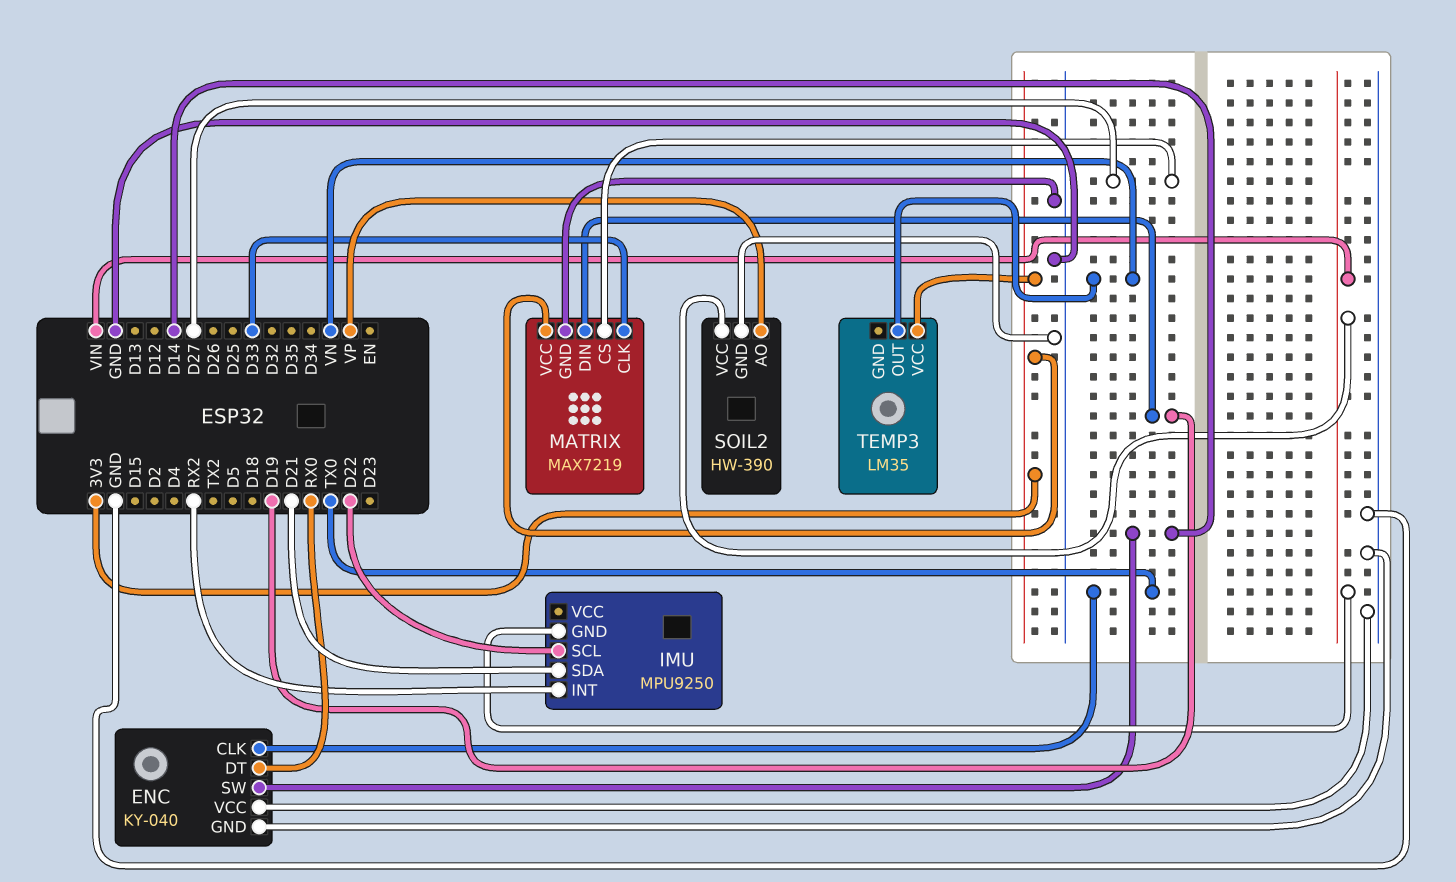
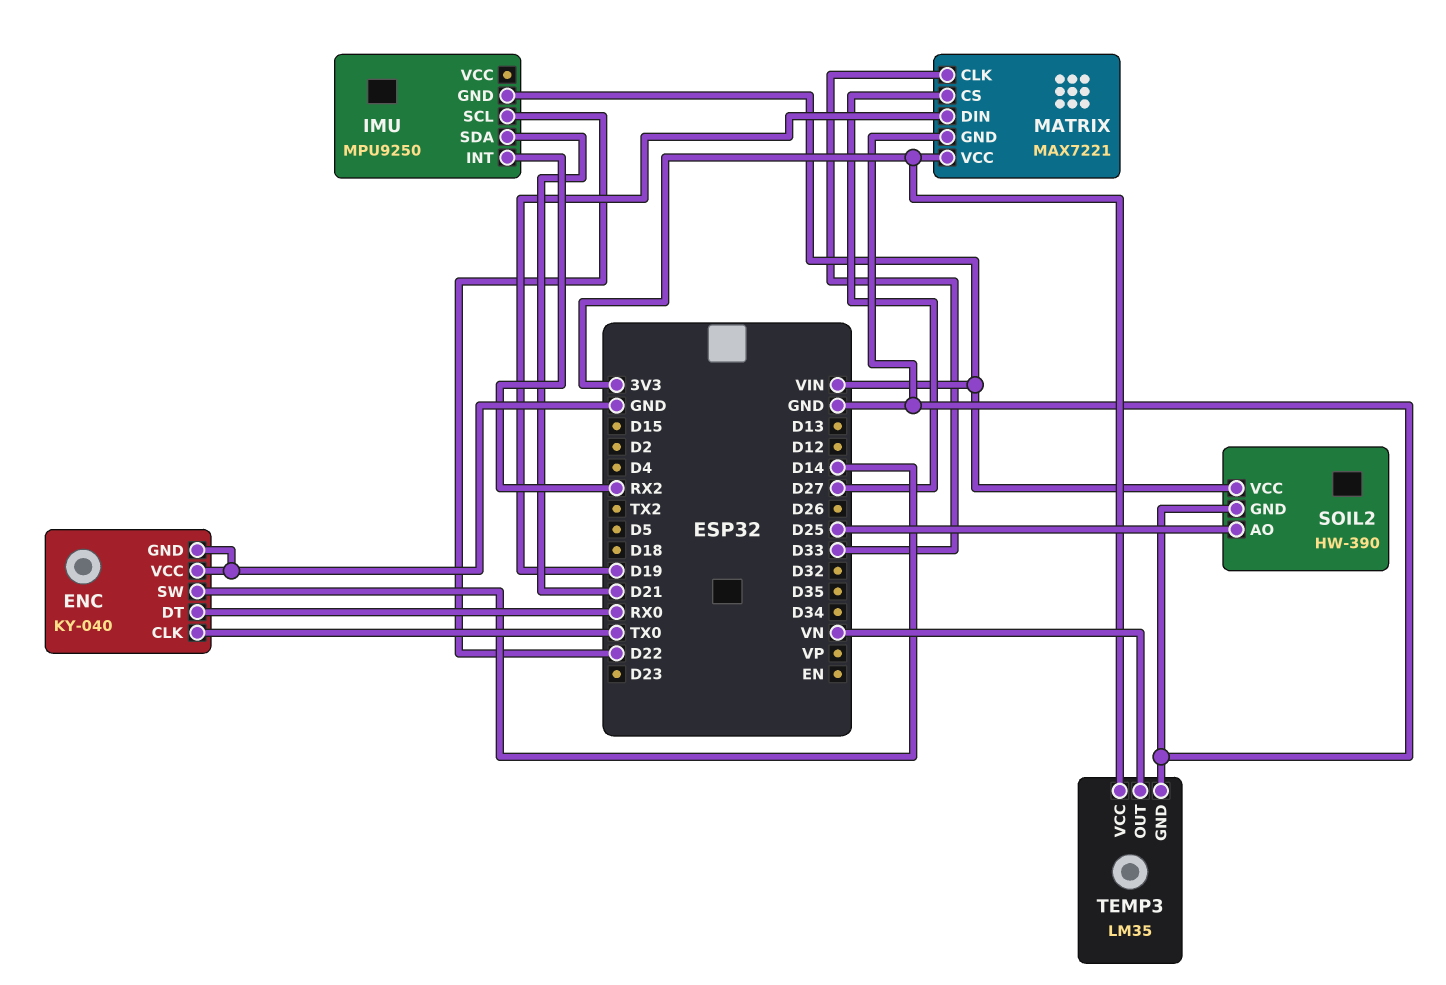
MATRIX: MAX7219 -> MAX7221
SOIL2 pin AO: VP -> D25
TEMP3 pin GND: none -> GND

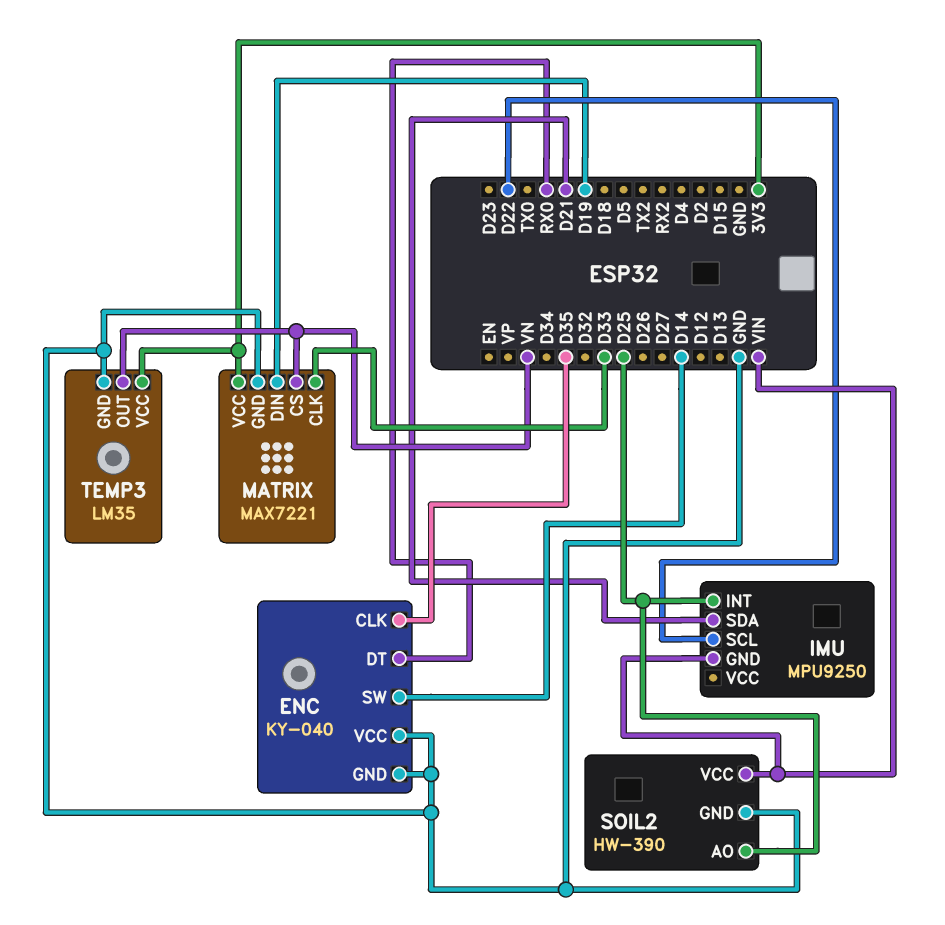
ENC pin CLK: TX0 -> D35
IMU pin INT: RX2 -> D25
MATRIX pin CS: D27 -> VN

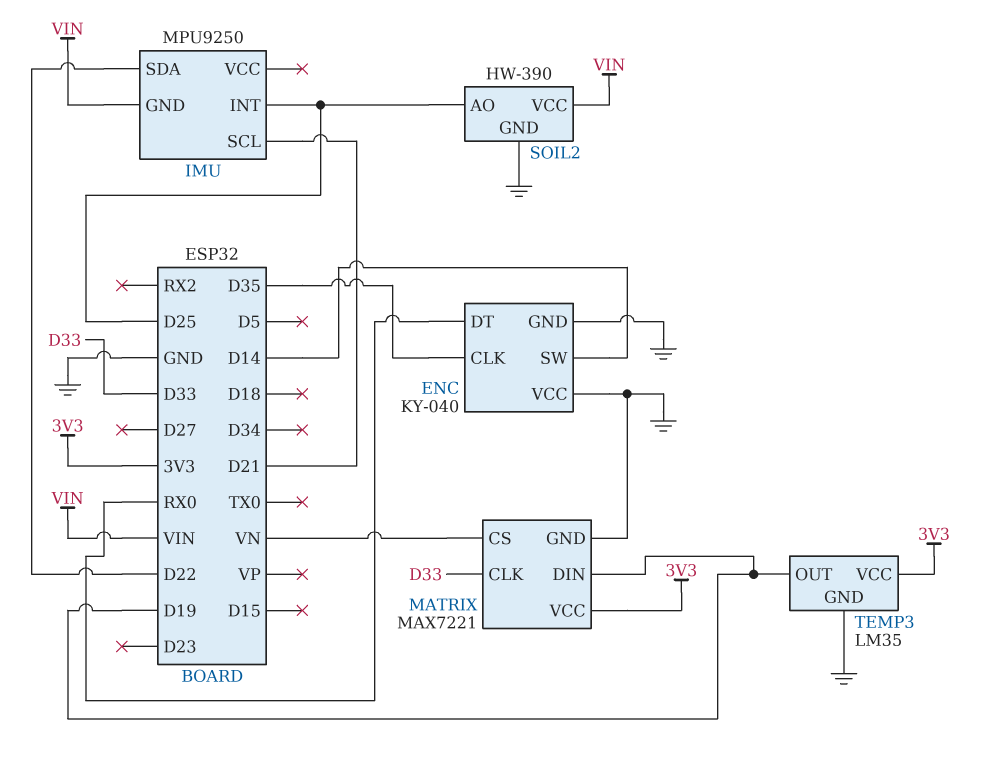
IMU pin SCL: D22 -> D21
IMU pin SDA: D21 -> D22
TEMP3 pin OUT: VN -> D19

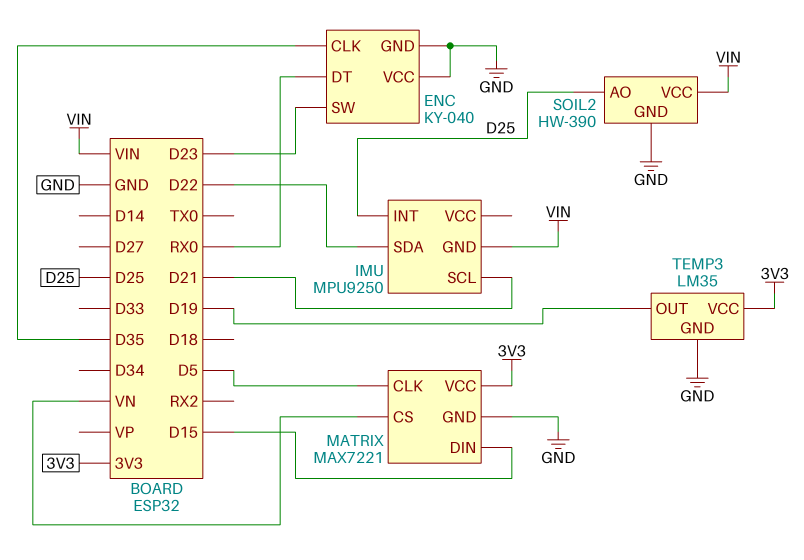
ENC pin SW: D14 -> D23
MATRIX pin CLK: D33 -> D5
MATRIX pin DIN: D19 -> D15

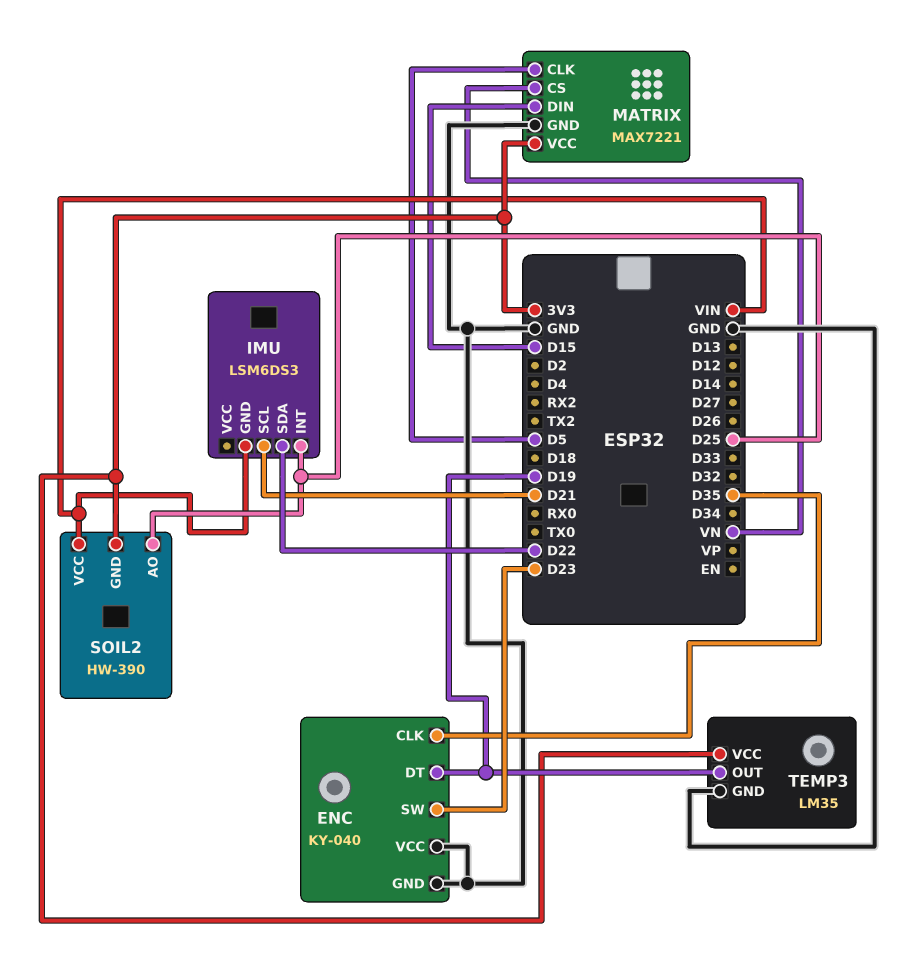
ENC pin DT: RX0 -> D19
IMU: MPU9250 -> LSM6DS3
SOIL2 pin GND: GND -> 3V3

